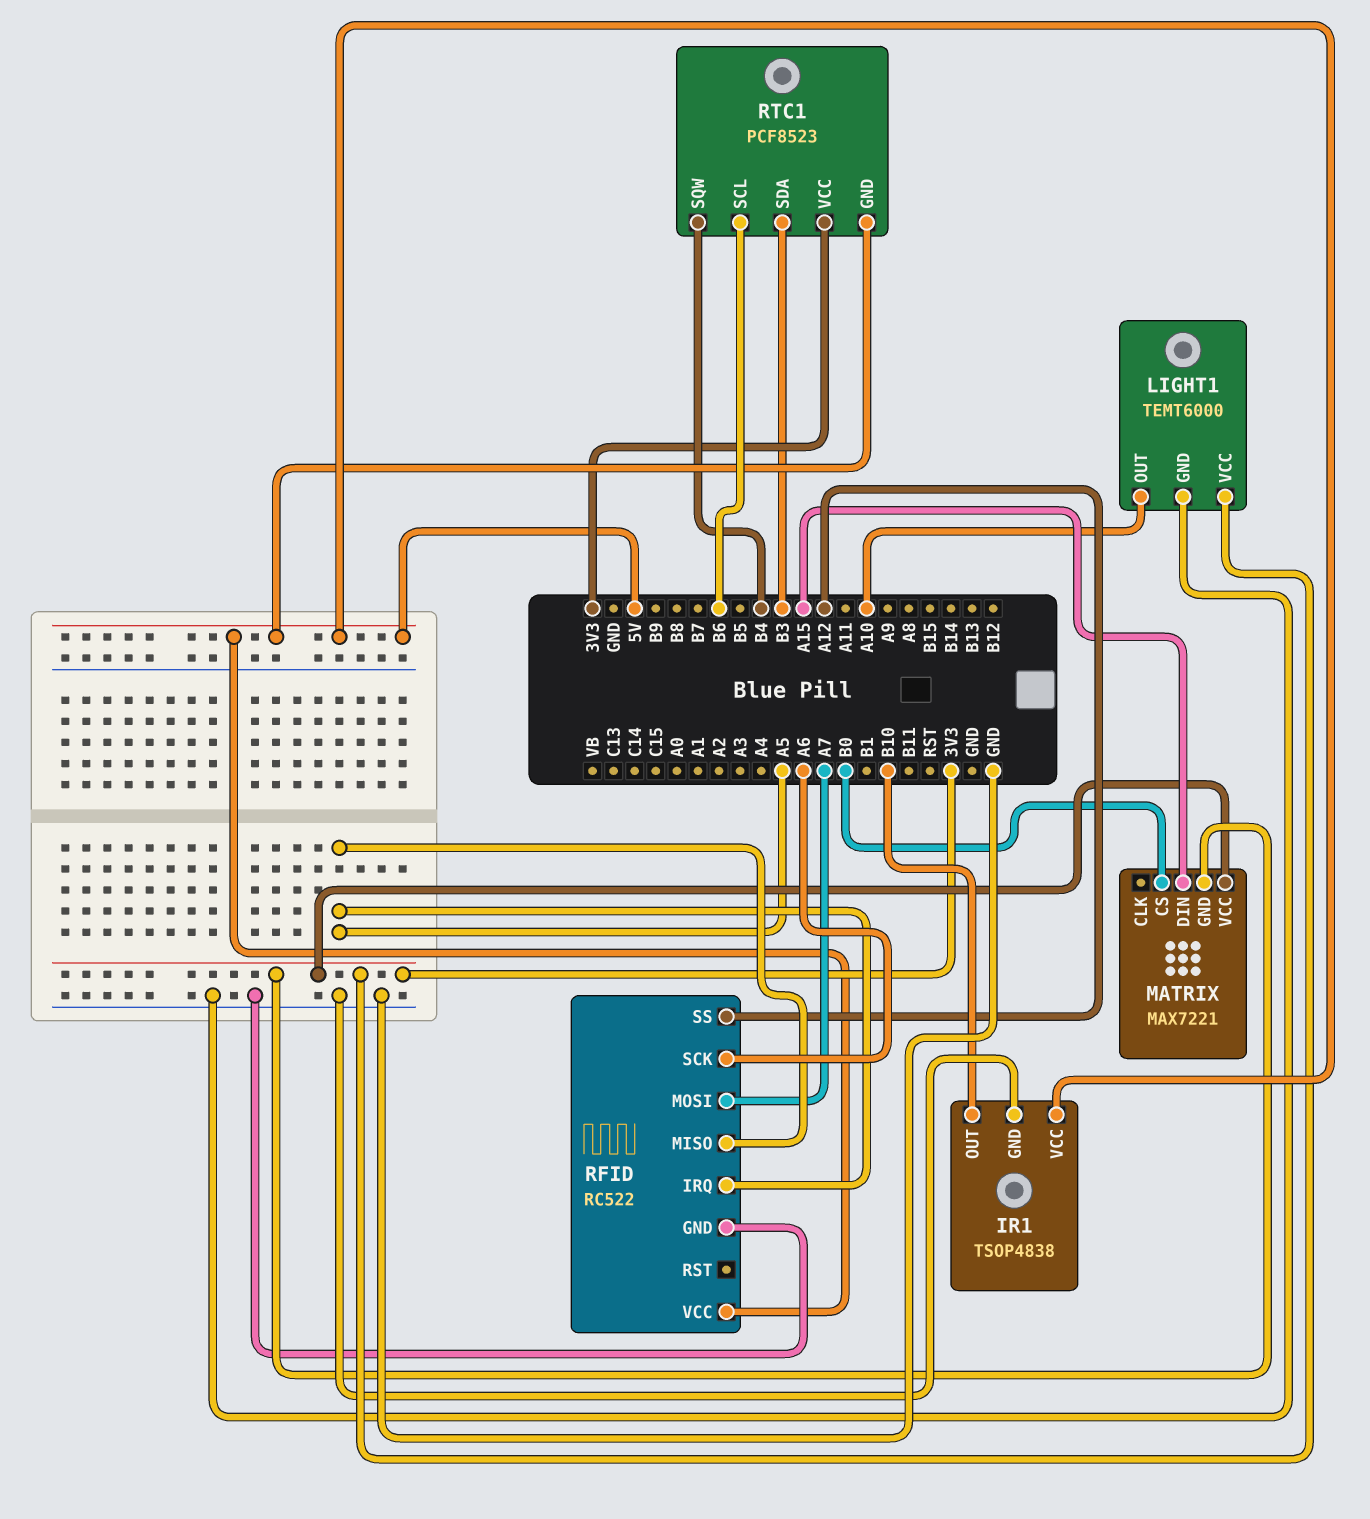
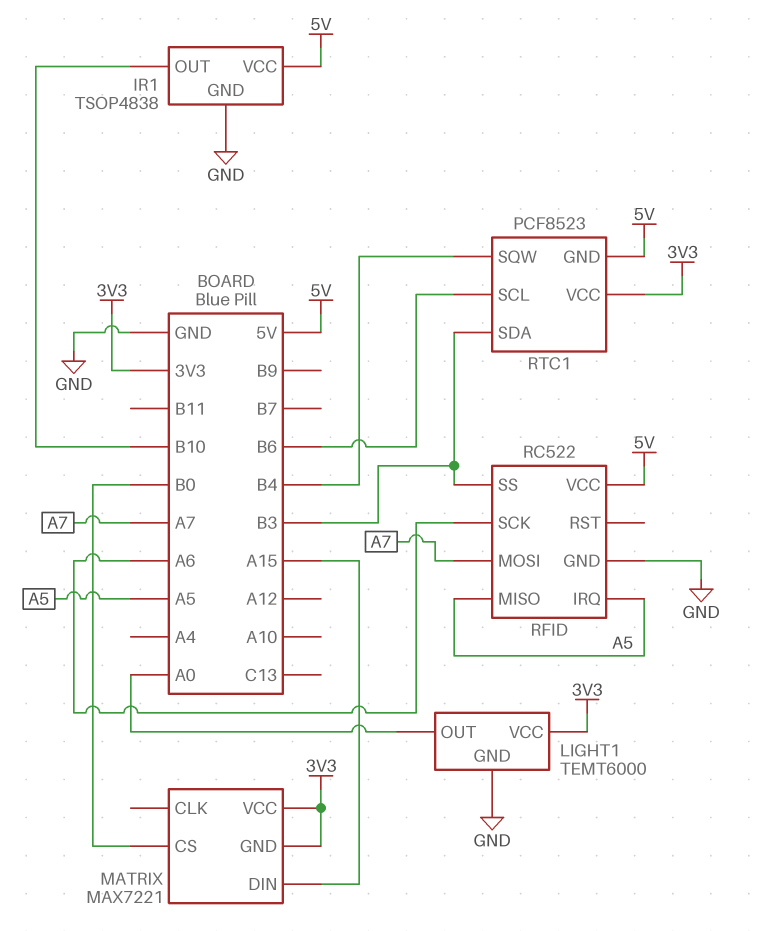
LIGHT1 pin OUT: A10 -> A0
RFID pin SS: A12 -> B3

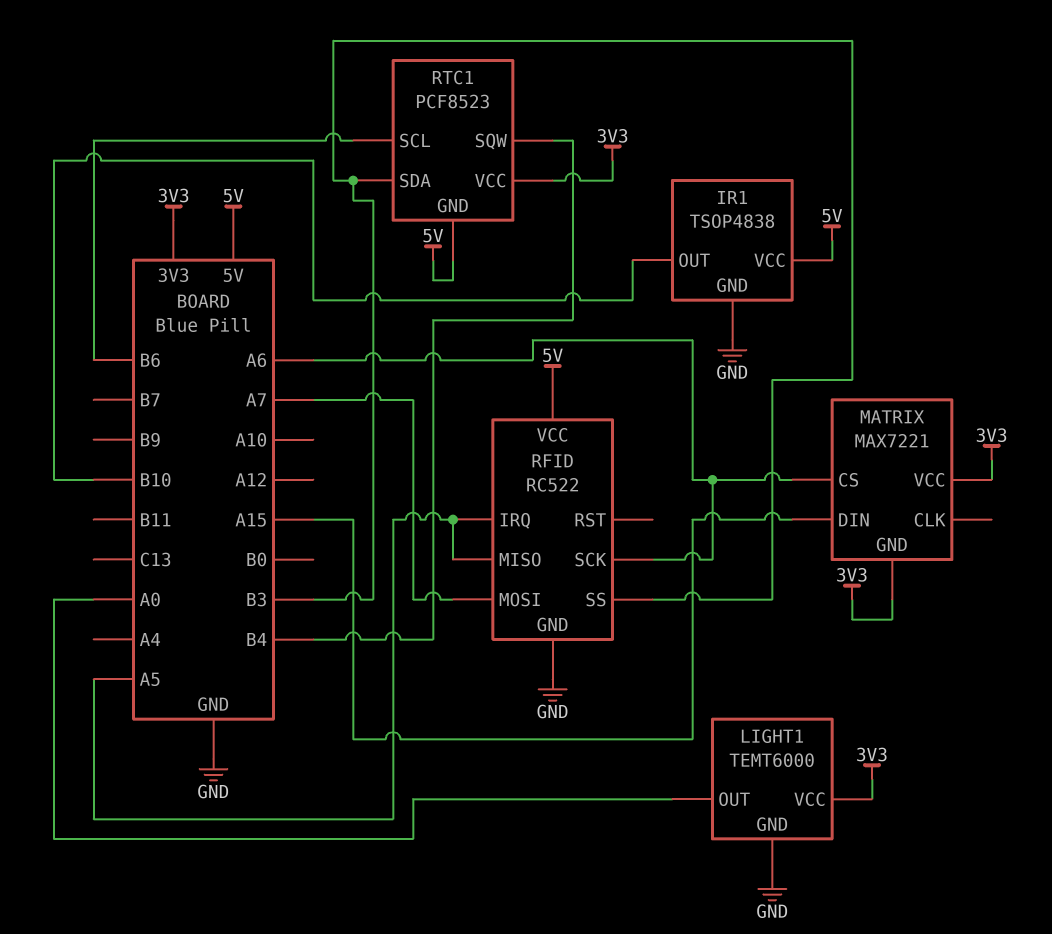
MATRIX pin CS: B0 -> A6

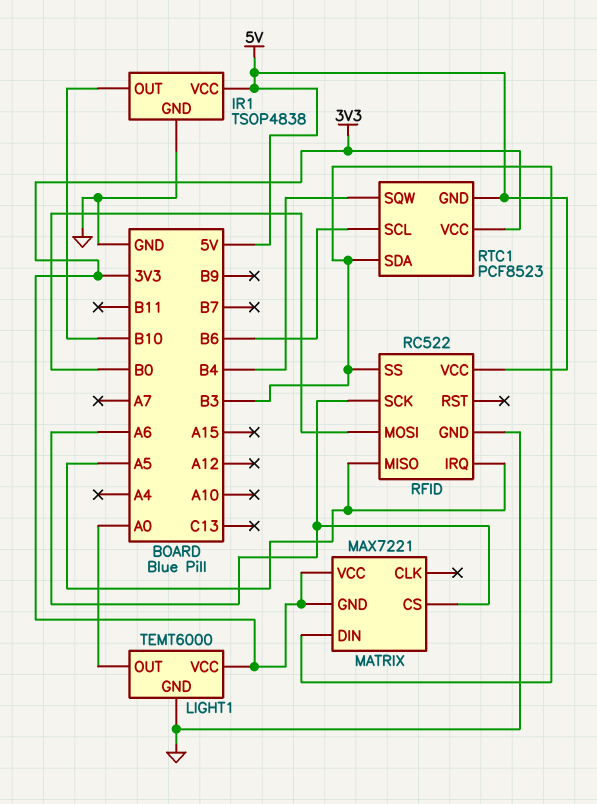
MATRIX pin DIN: A15 -> B3
RFID pin MOSI: A7 -> B0

